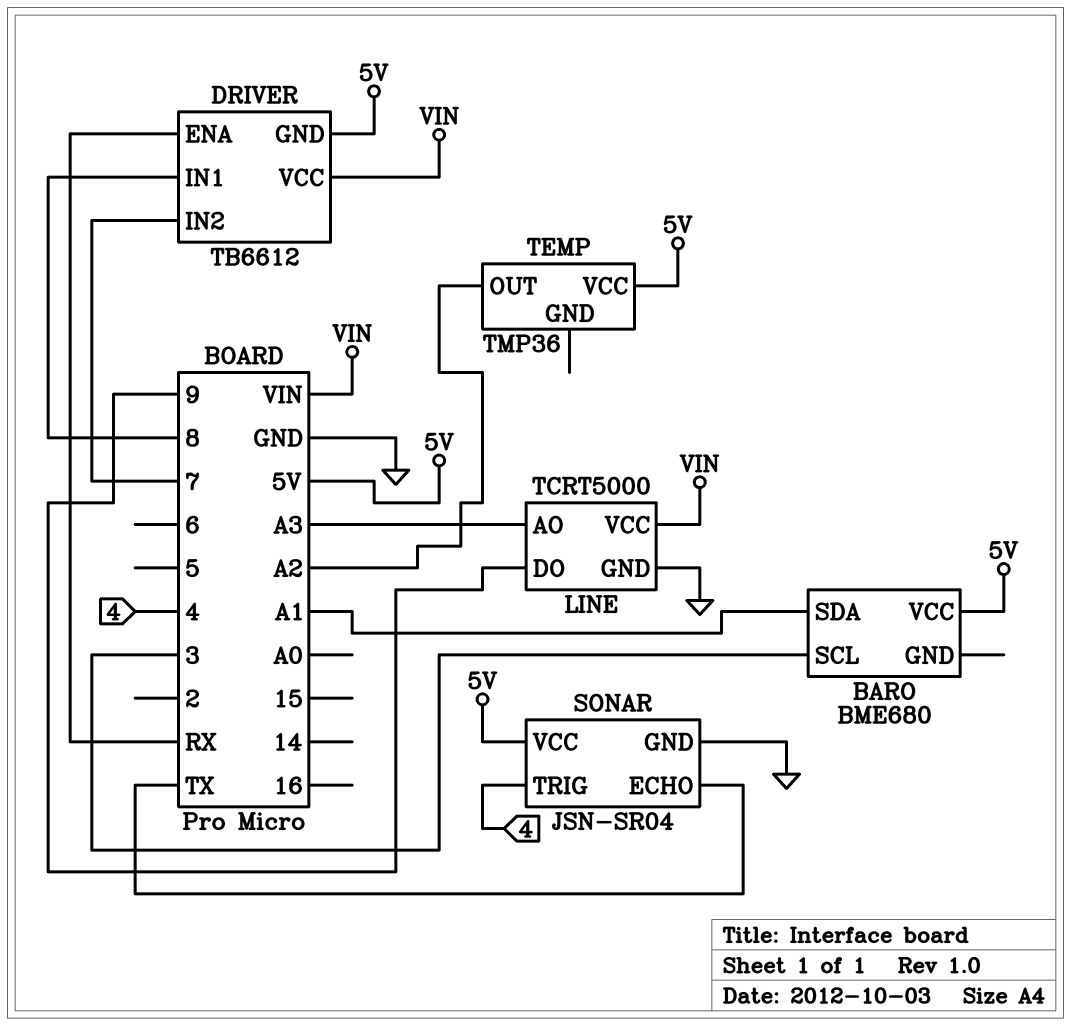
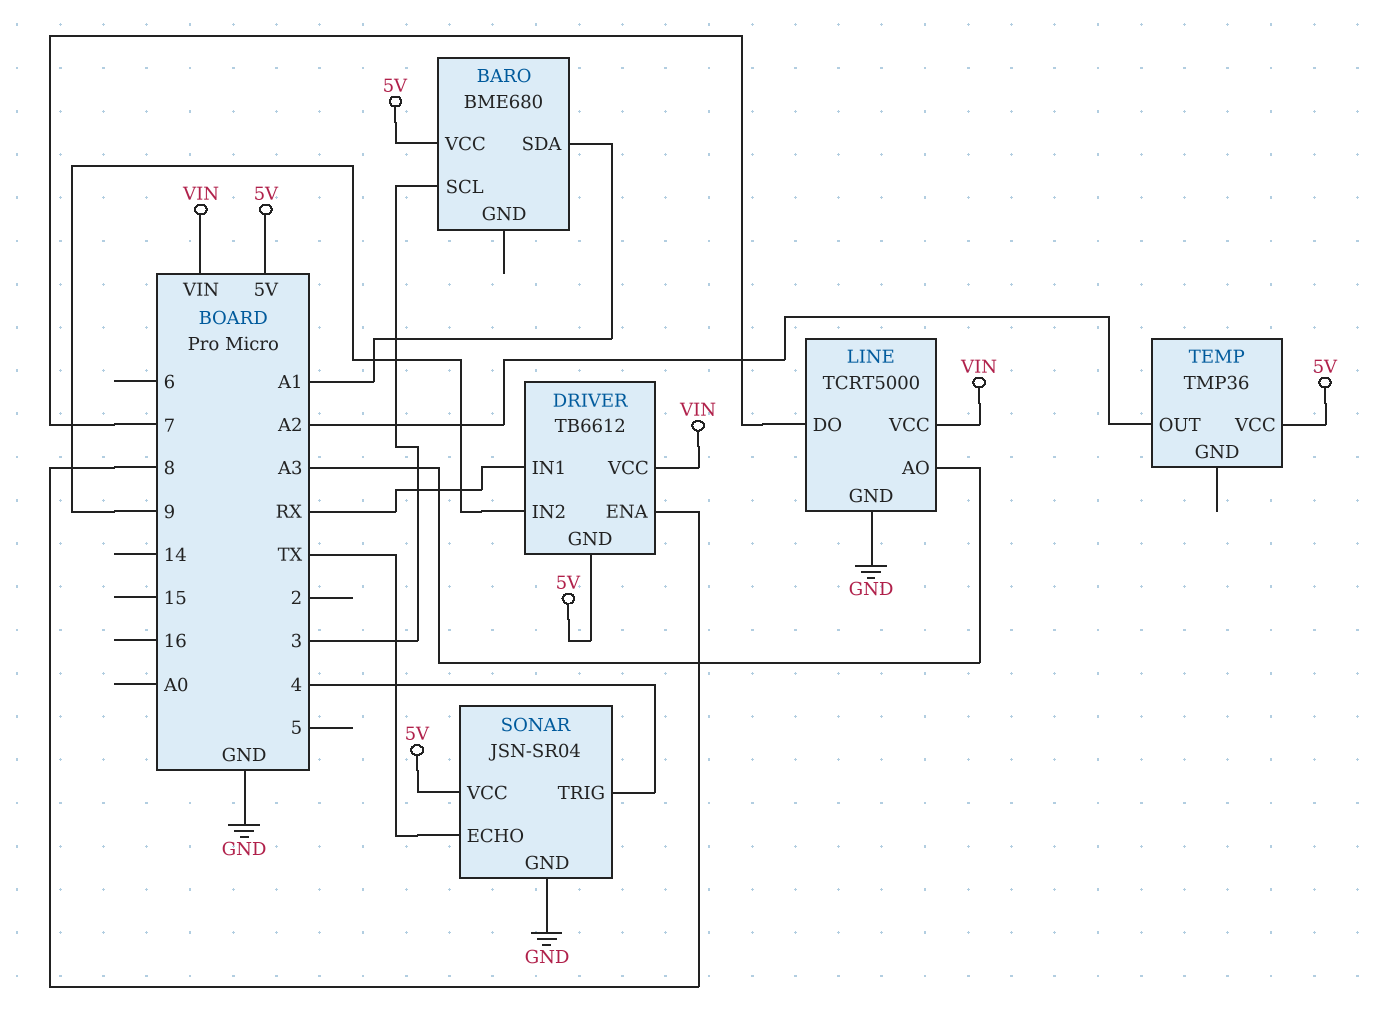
DRIVER pin ENA: RX -> 8
DRIVER pin IN1: 8 -> RX
DRIVER pin IN2: 7 -> 9
LINE pin DO: 9 -> 7

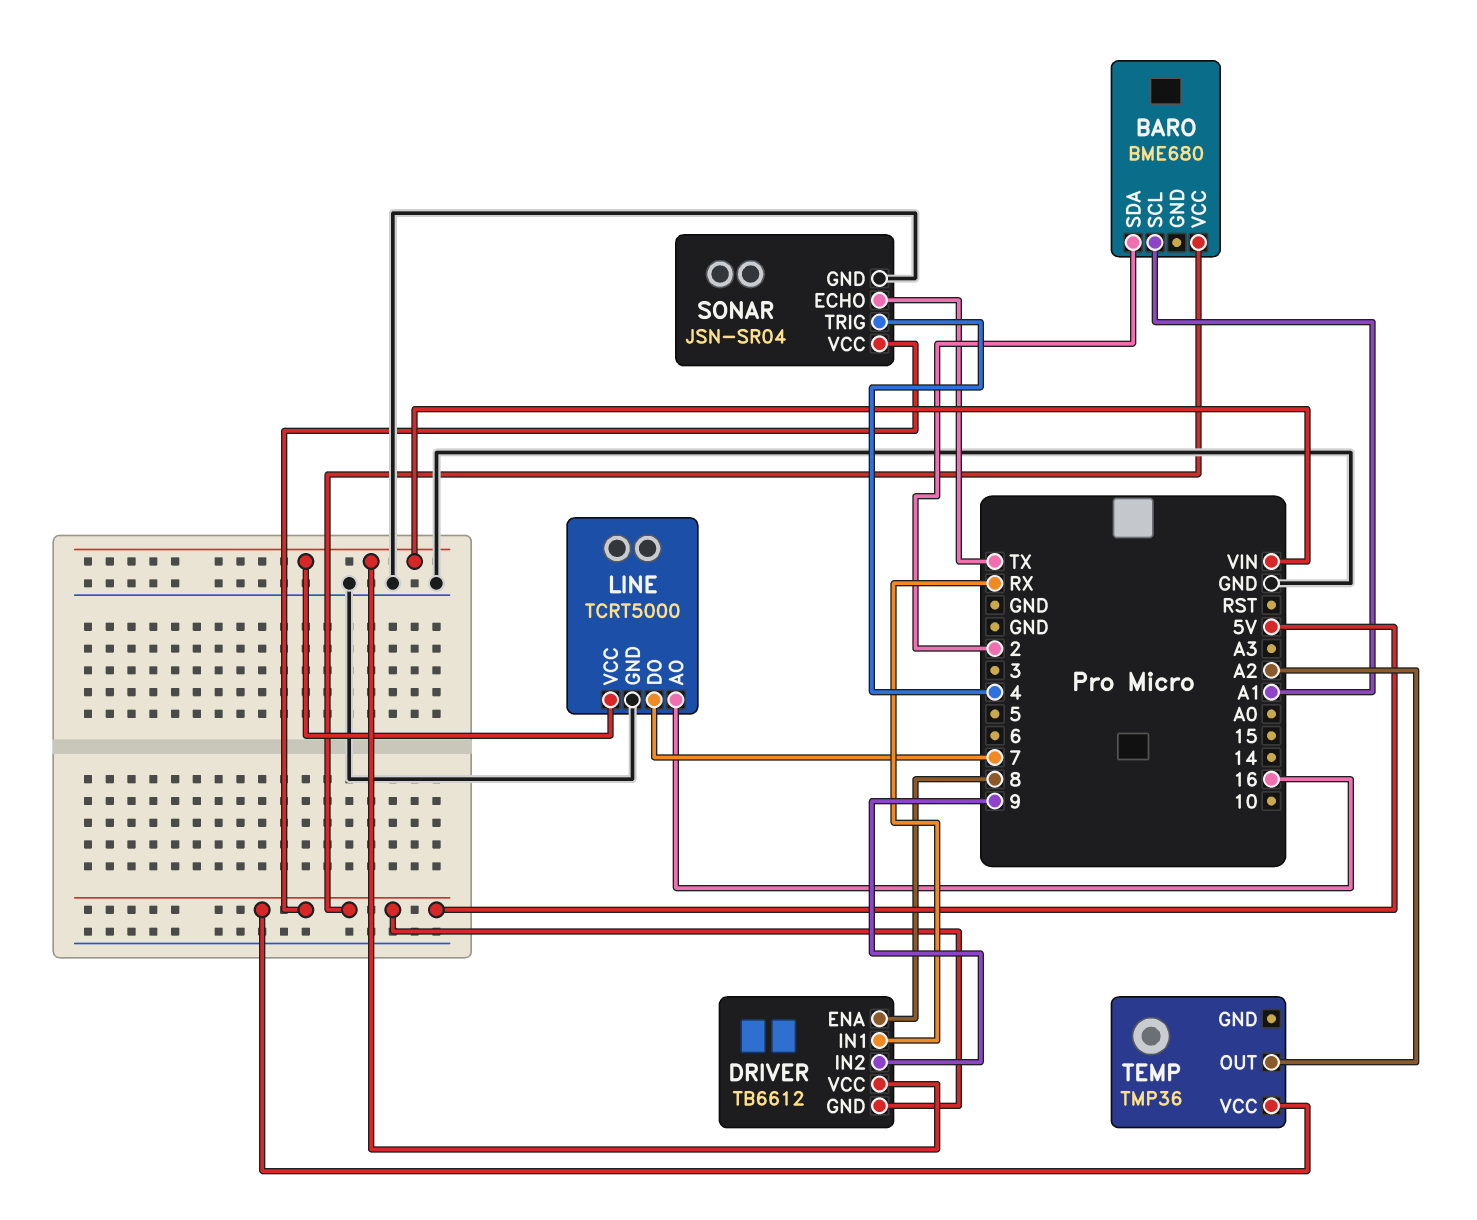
BARO pin SCL: 3 -> A1
BARO pin SDA: A1 -> 2
LINE pin AO: A3 -> 16

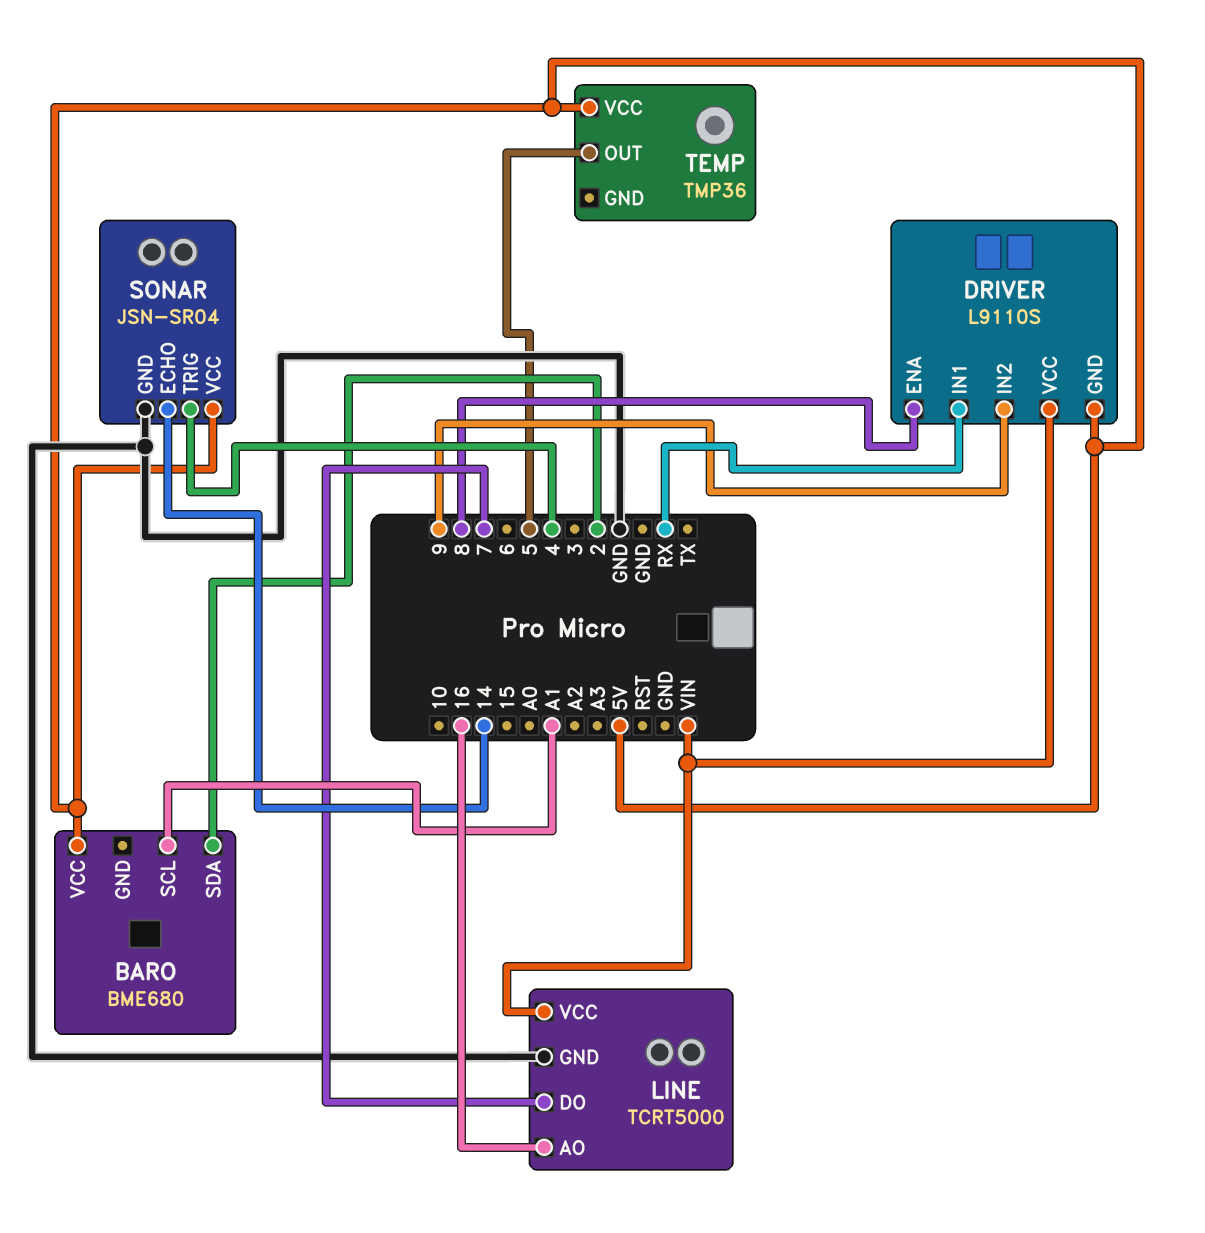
DRIVER: TB6612 -> L9110S
SONAR pin ECHO: TX -> 14
TEMP pin OUT: A2 -> 5

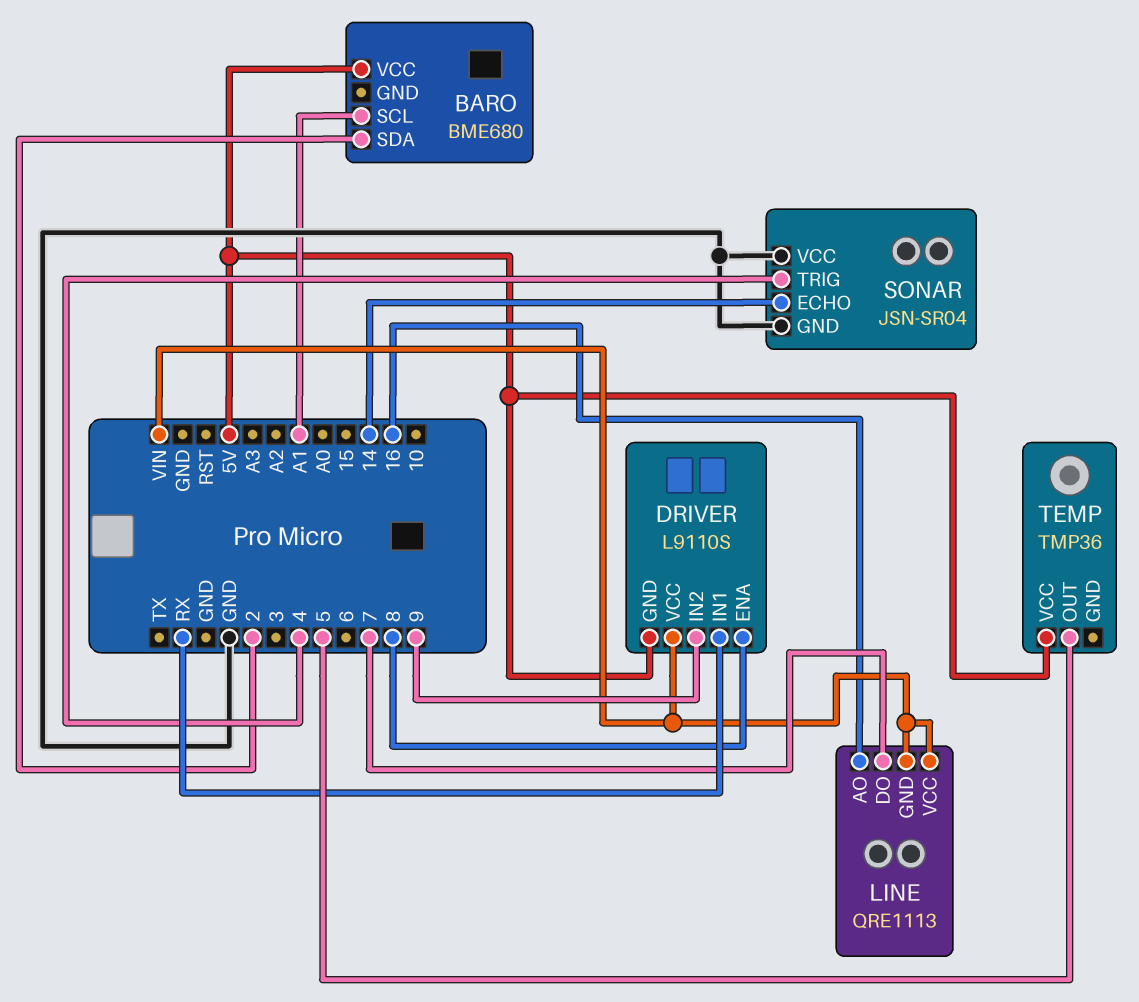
LINE: TCRT5000 -> QRE1113
LINE pin GND: GND -> VIN
SONAR pin VCC: 5V -> GND

